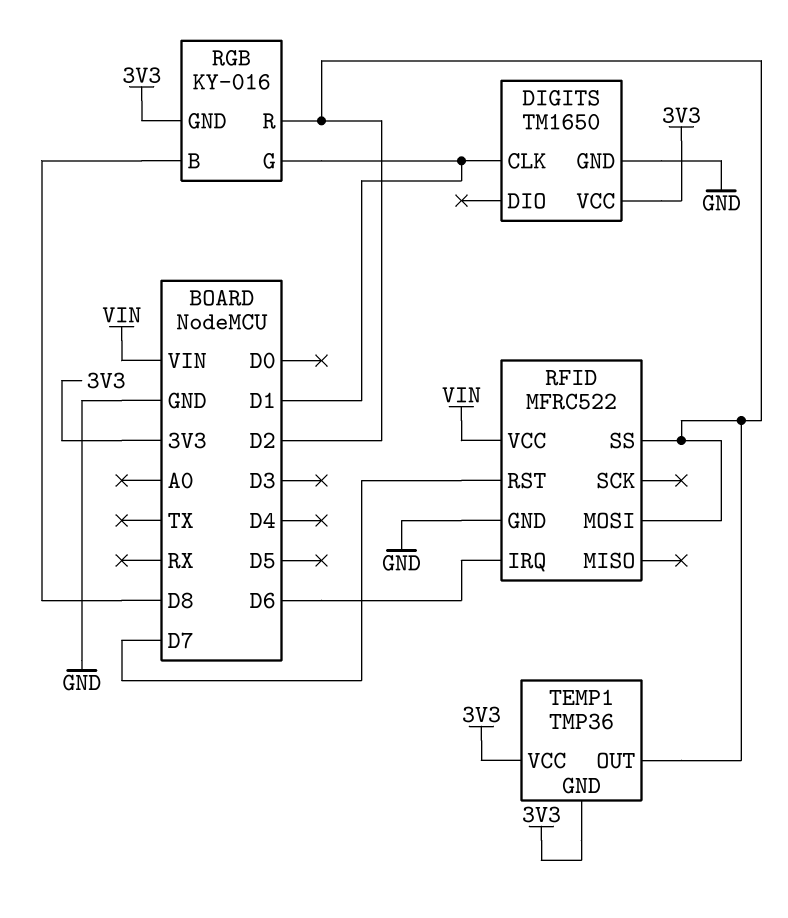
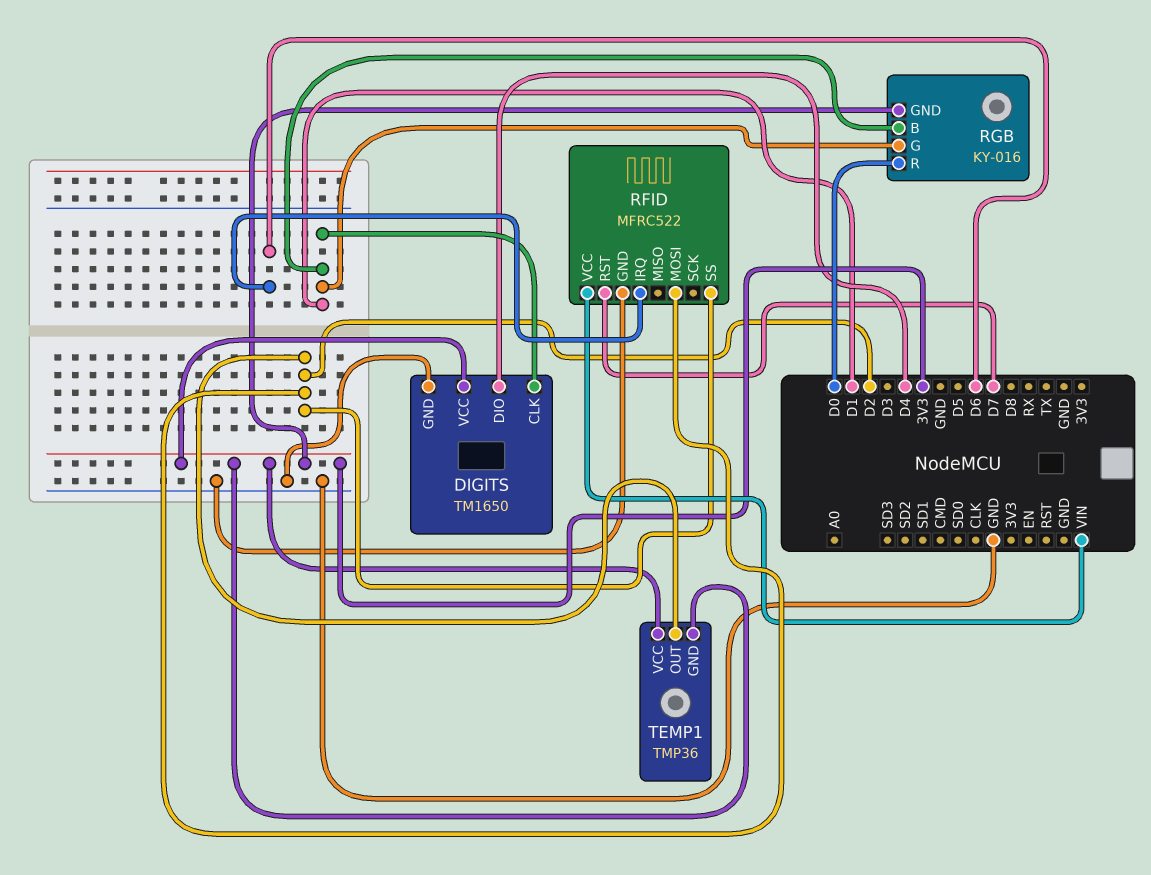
DIGITS pin DIO: none -> D4
RGB pin B: D8 -> D1
RGB pin R: D2 -> D0

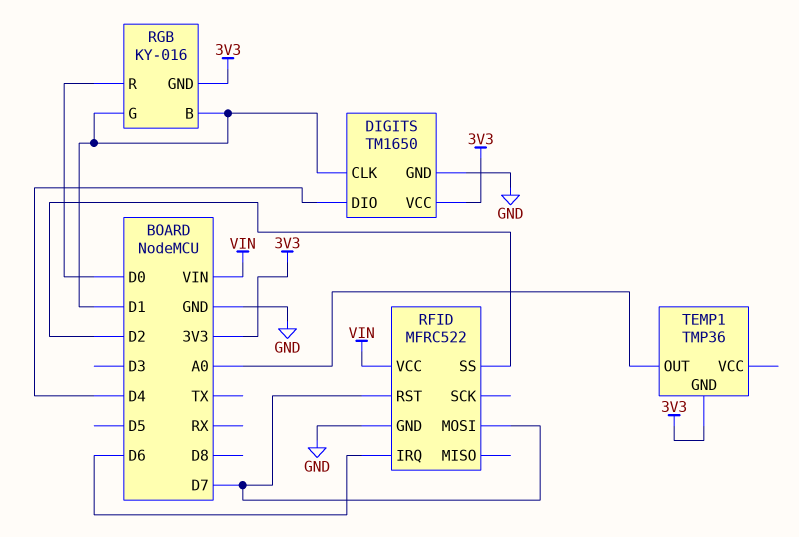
RFID pin MOSI: D2 -> D7
TEMP1 pin OUT: D2 -> A0
TEMP1 pin VCC: 3V3 -> none

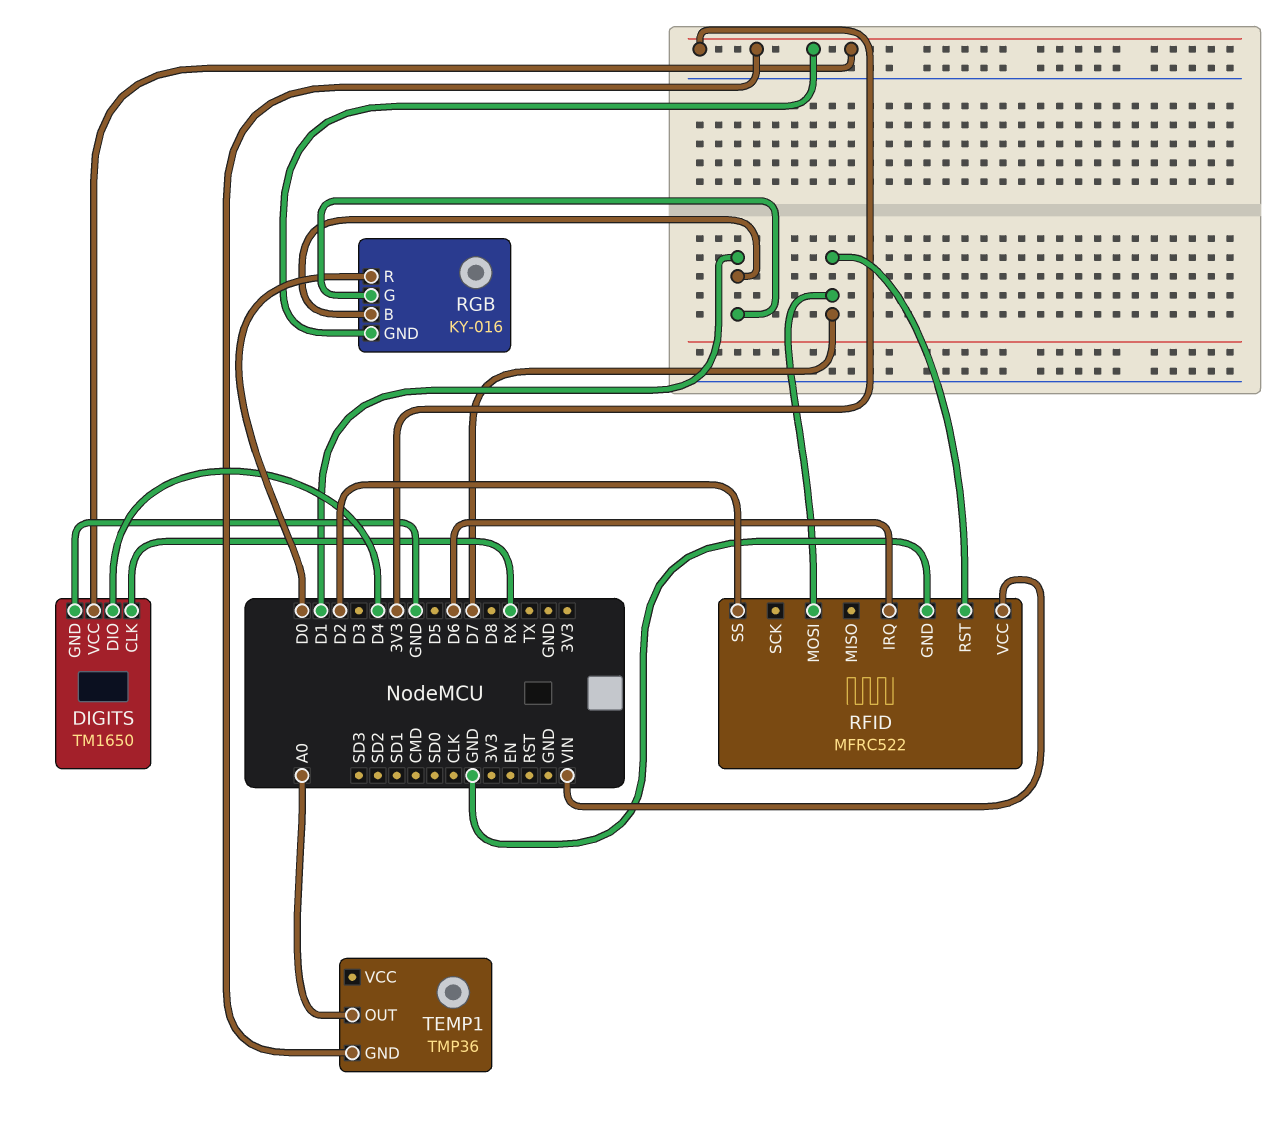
DIGITS pin CLK: D1 -> RX

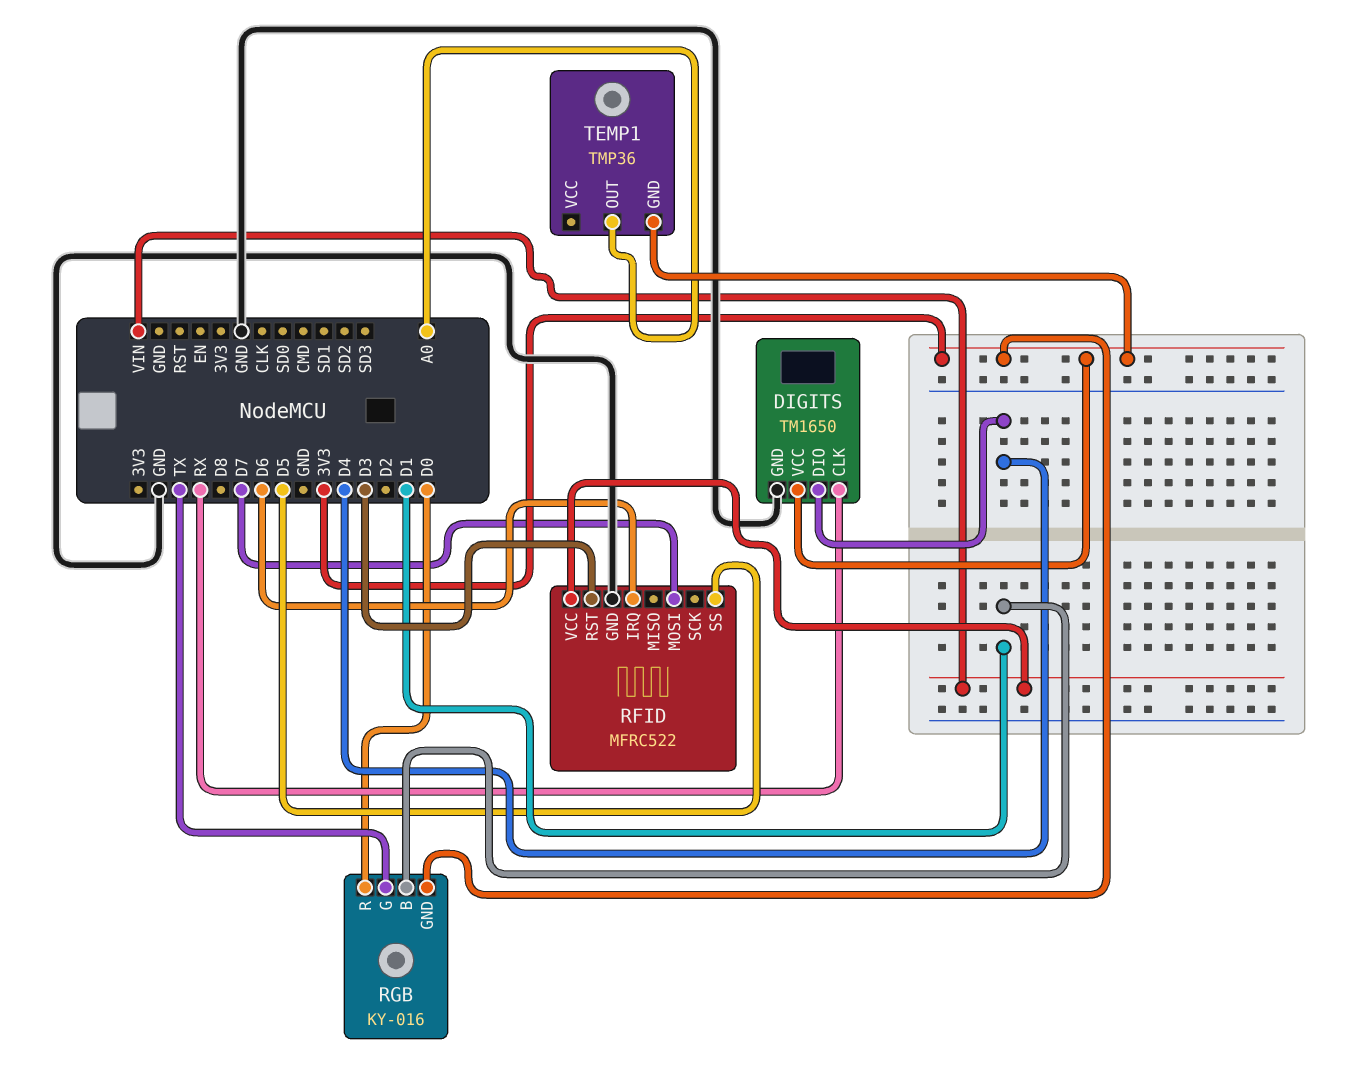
RFID pin RST: D7 -> D3
RFID pin SS: D2 -> D5
RGB pin G: D1 -> TX

